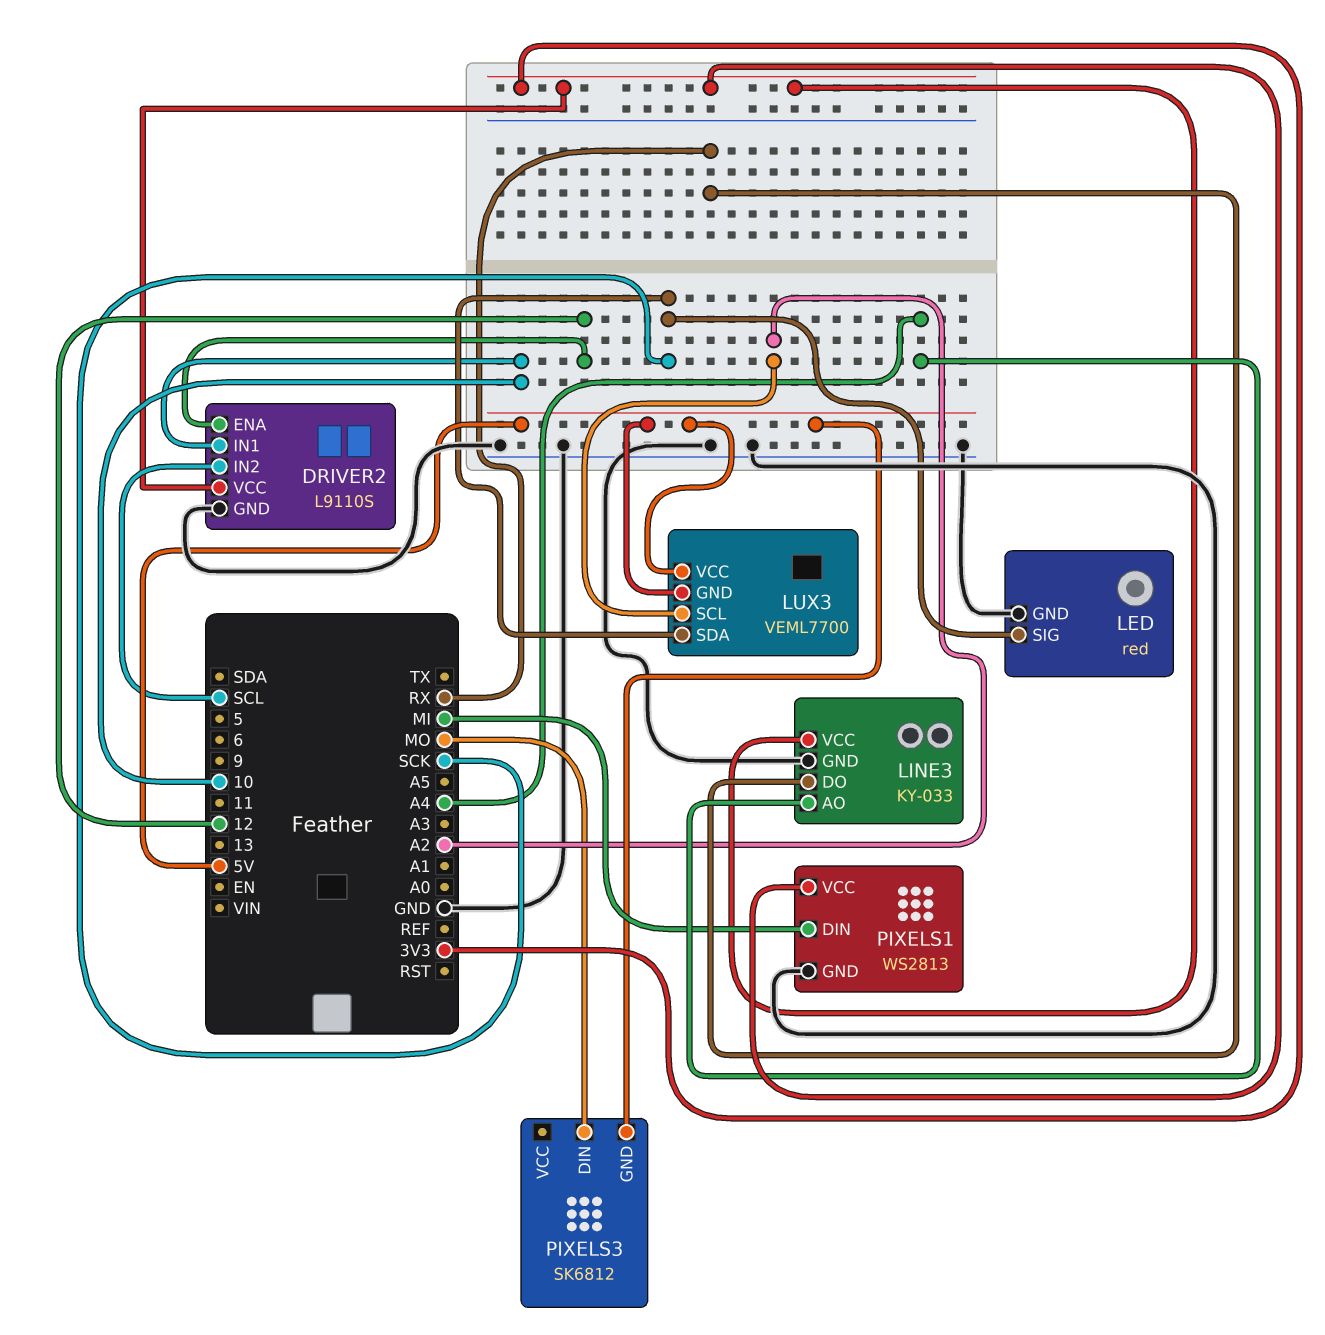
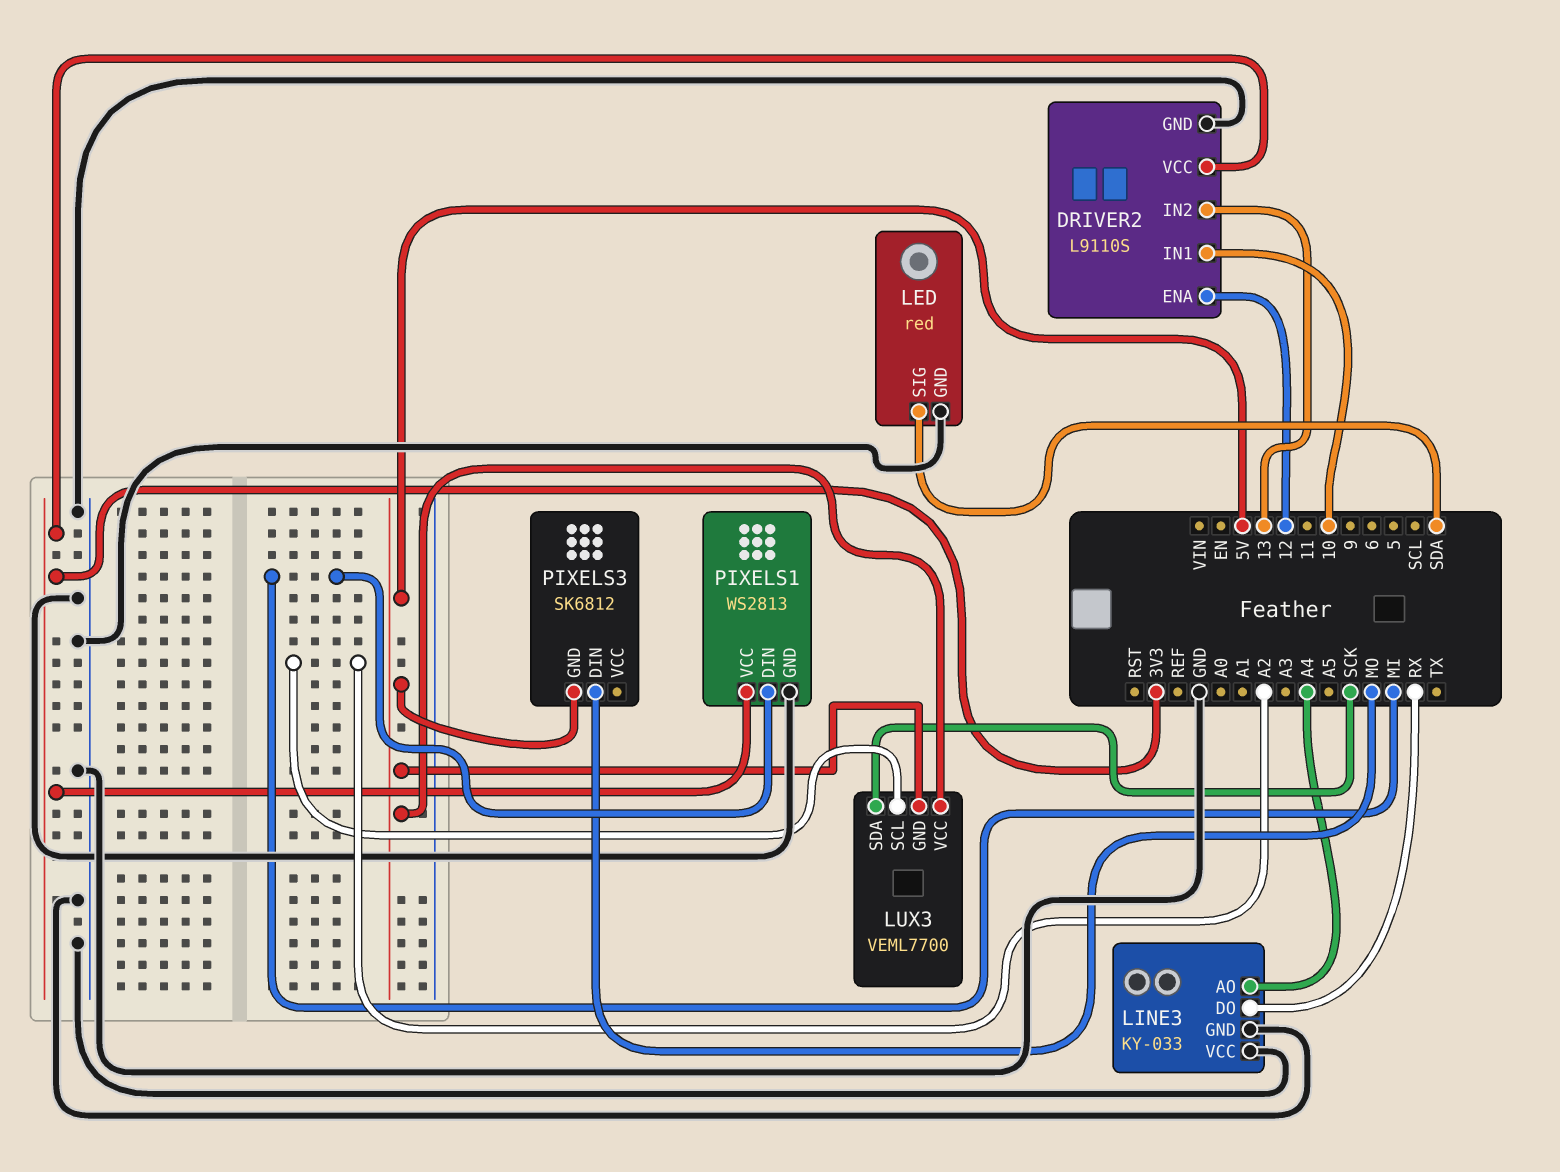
DRIVER2 pin IN2: SCL -> 13
LED pin SIG: SCK -> SDA
LINE3 pin VCC: 3V3 -> GND

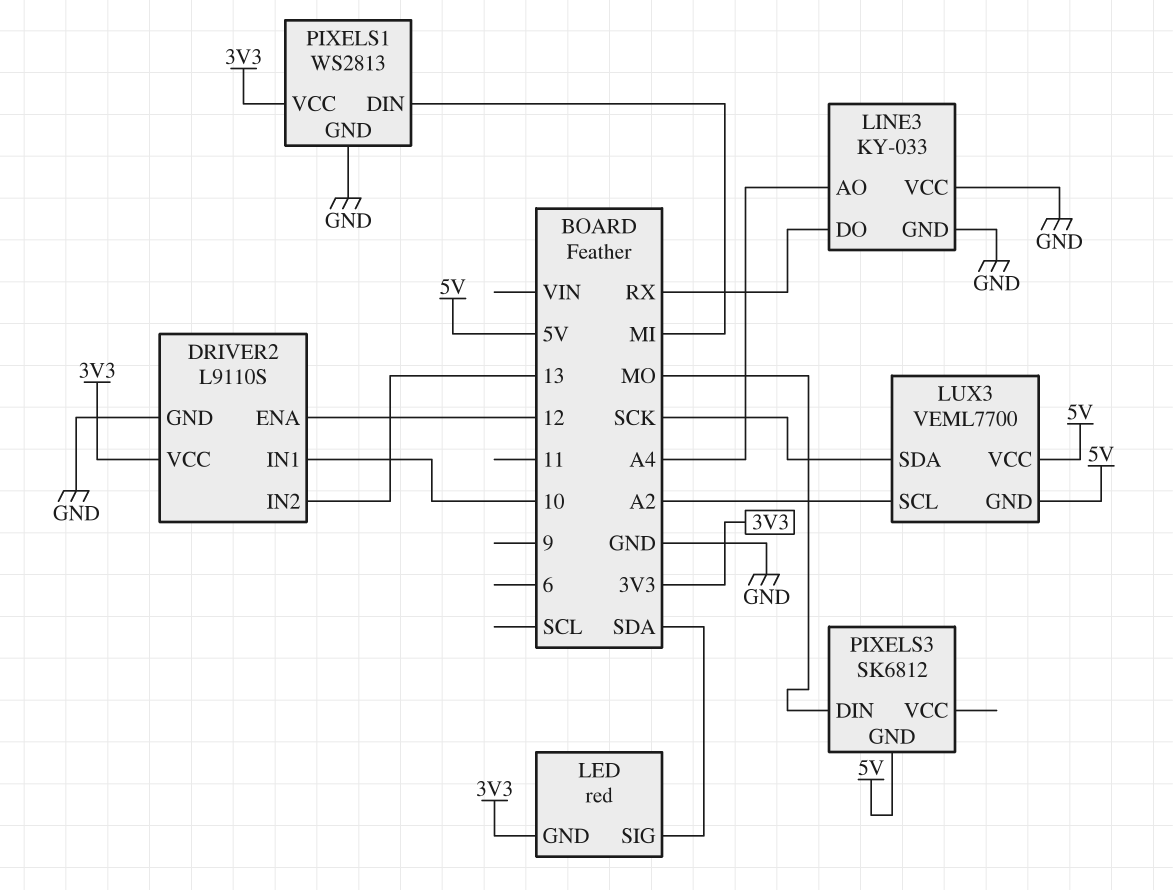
LED pin GND: GND -> 3V3

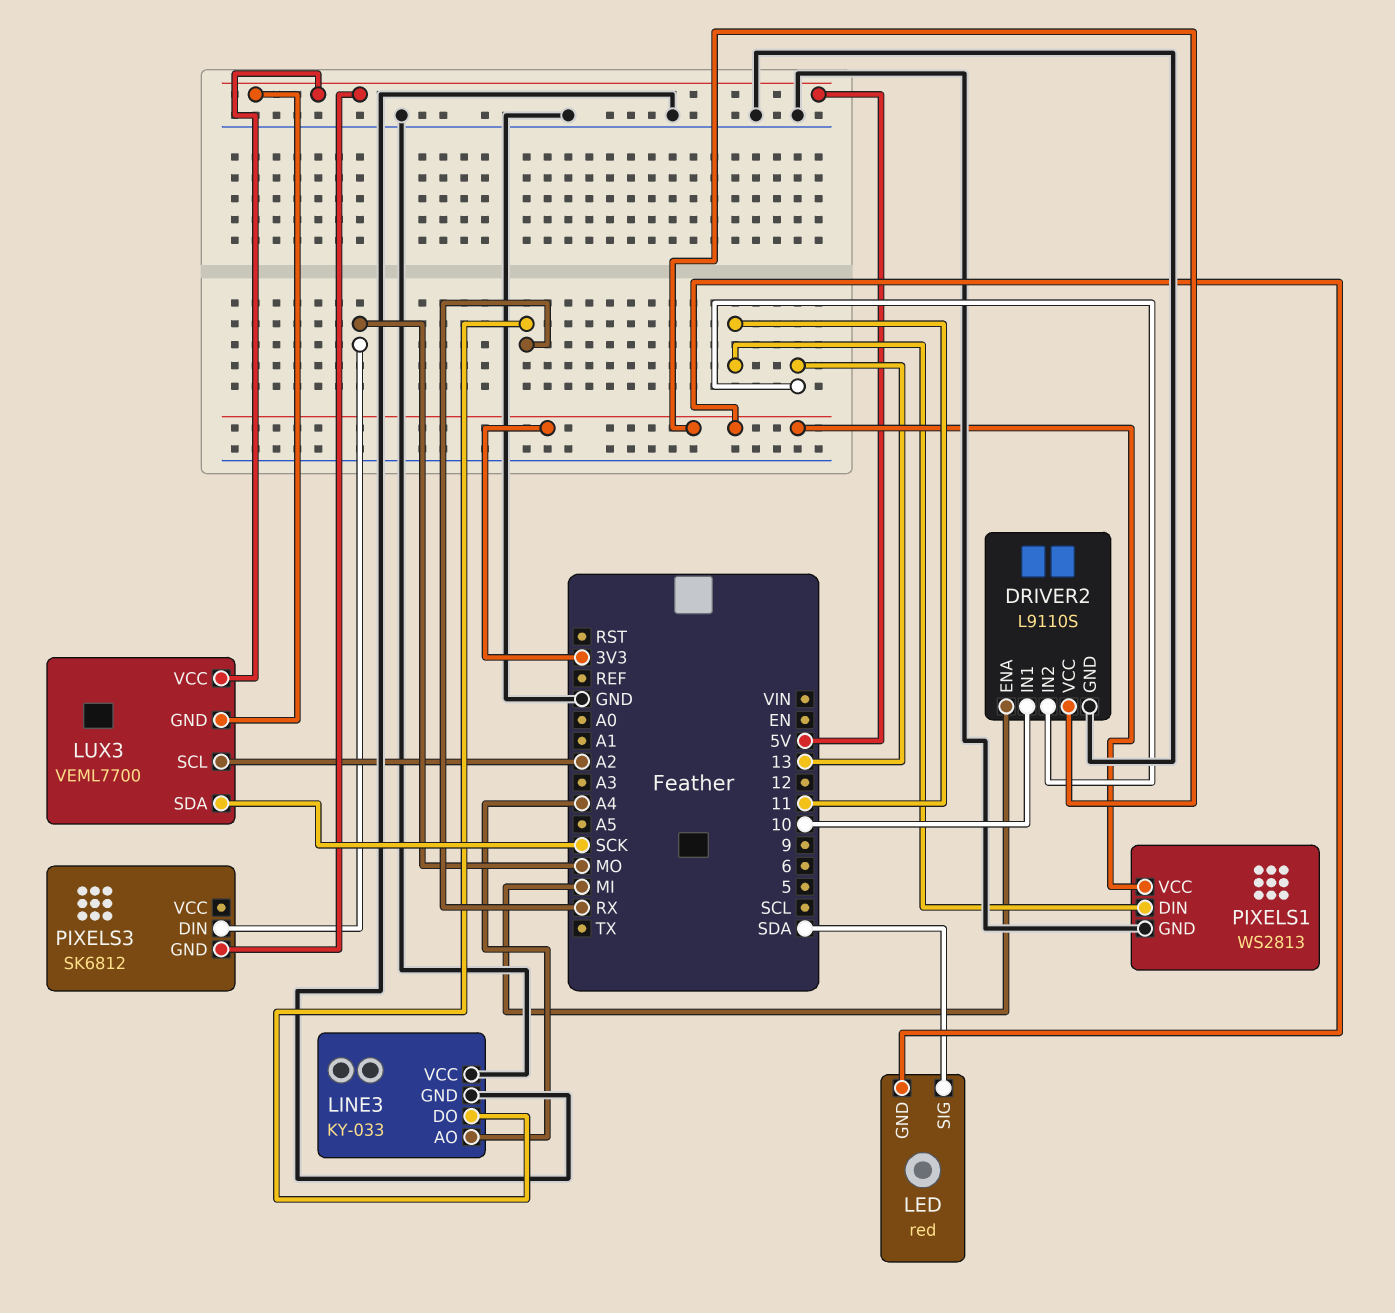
DRIVER2 pin ENA: 12 -> MI
PIXELS1 pin DIN: MI -> 11

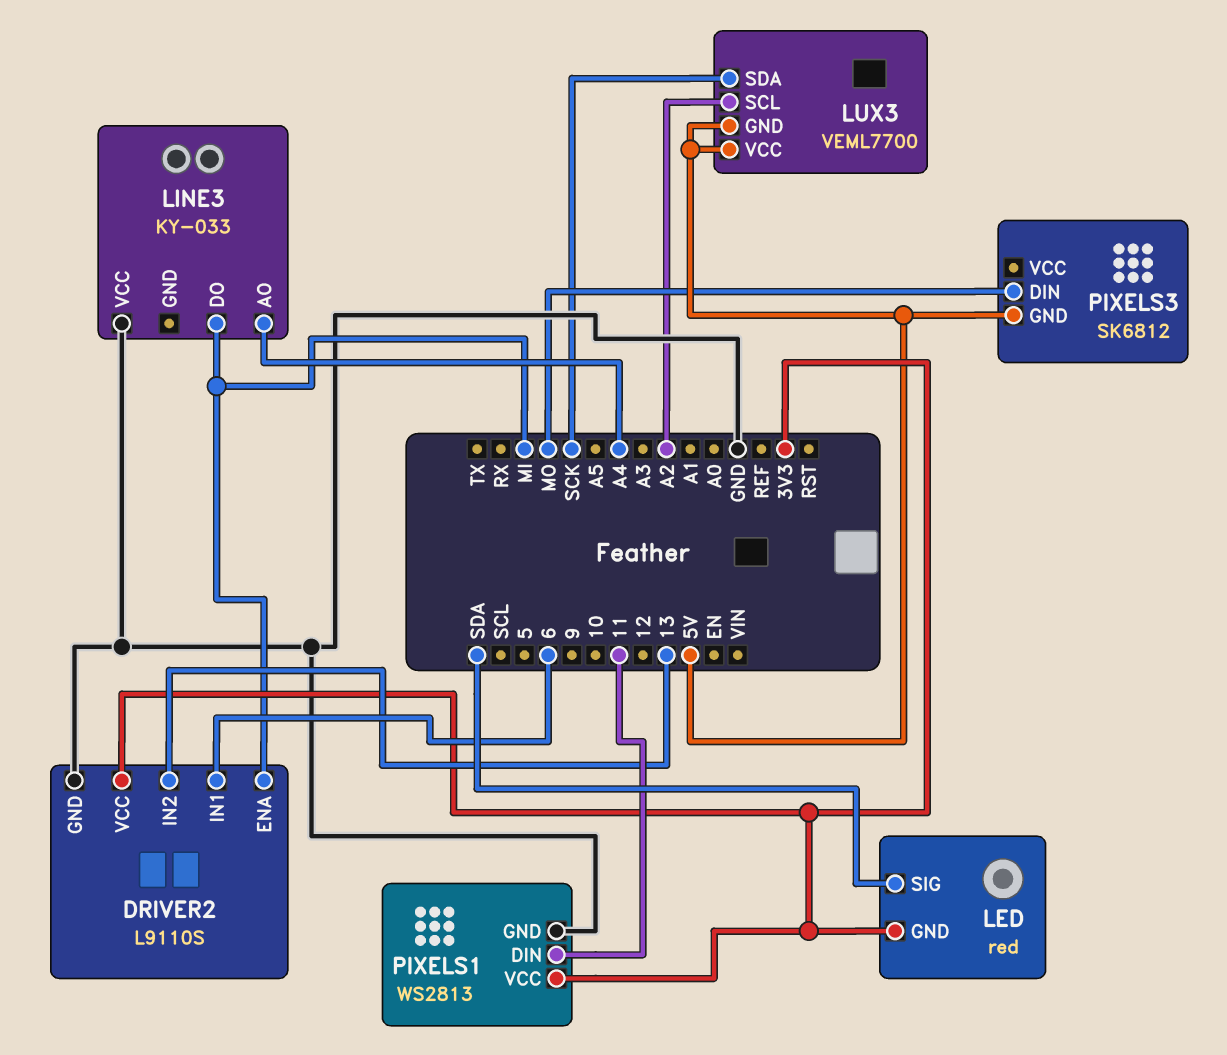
DRIVER2 pin IN1: 10 -> 6
LINE3 pin DO: RX -> MI
LINE3 pin GND: GND -> none

